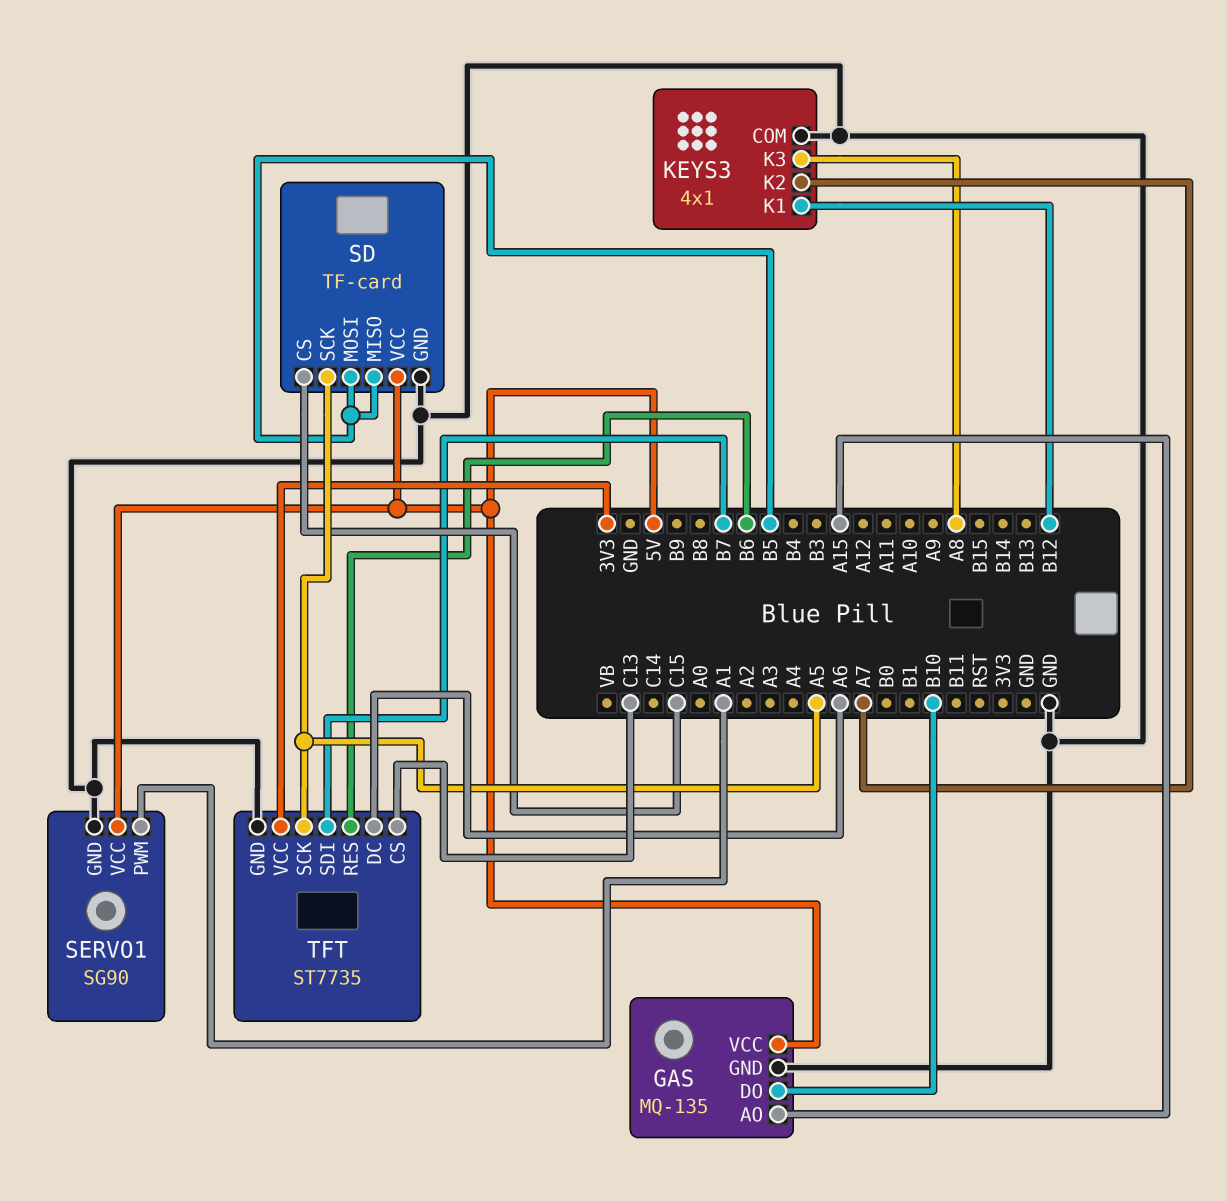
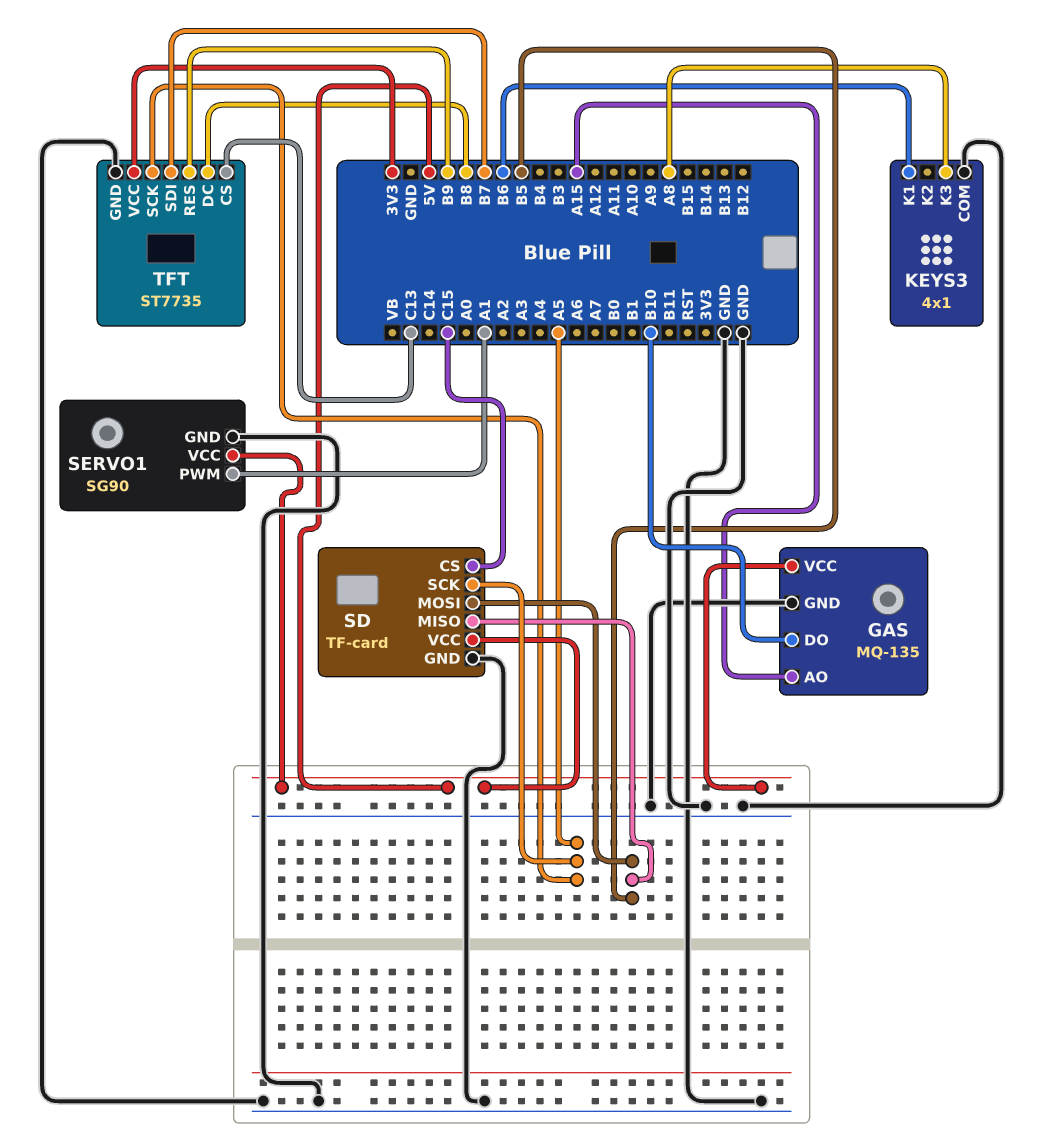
KEYS3 pin K1: B12 -> B6
KEYS3 pin K2: A7 -> none
TFT pin DC: A6 -> B8
TFT pin RES: B6 -> B9

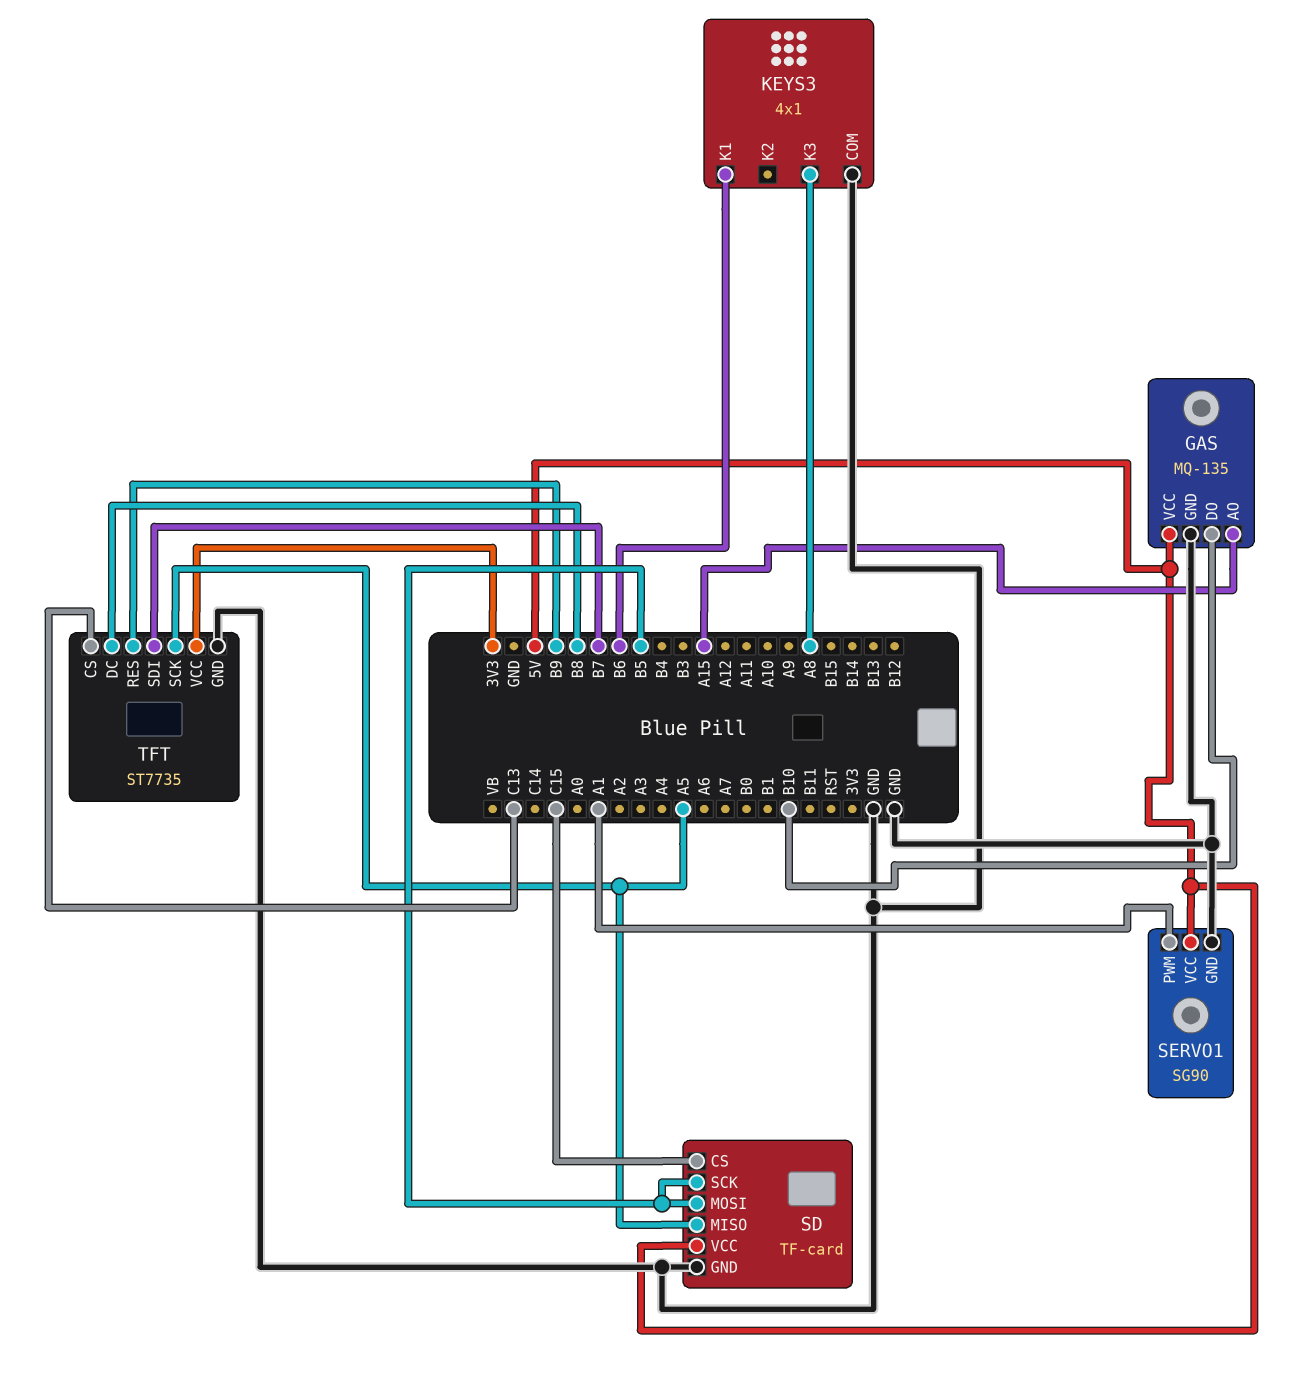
SD pin MISO: B5 -> A5
SD pin SCK: A5 -> B5

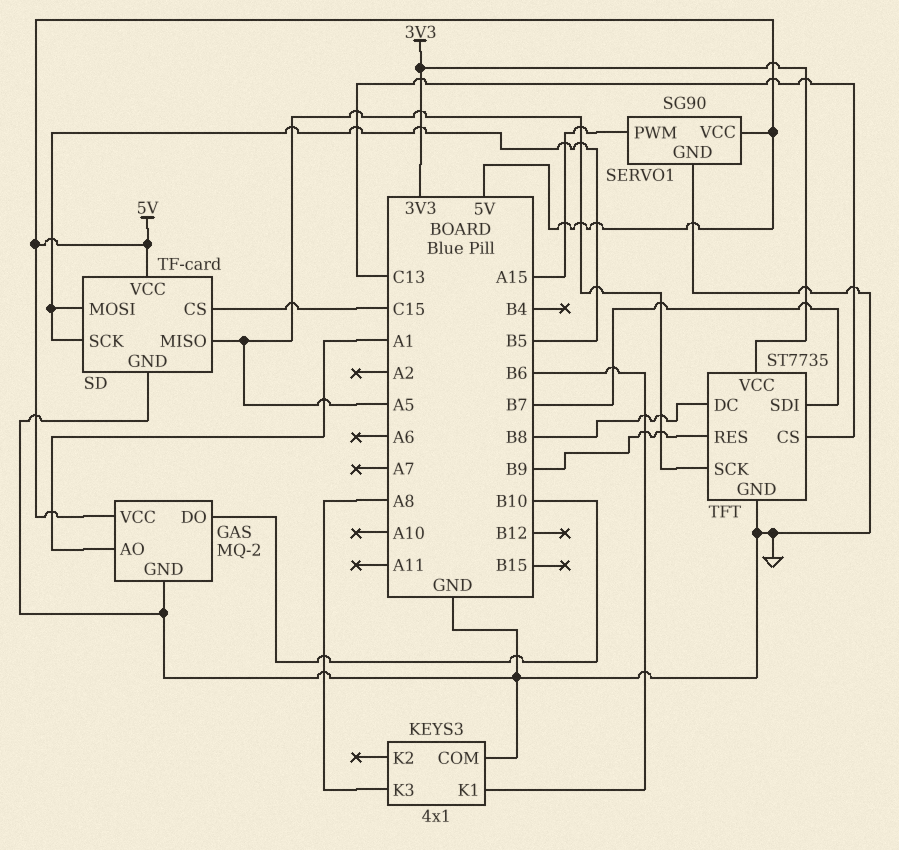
GAS: MQ-135 -> MQ-2
GAS pin AO: A15 -> A1
SERVO1 pin PWM: A1 -> A15

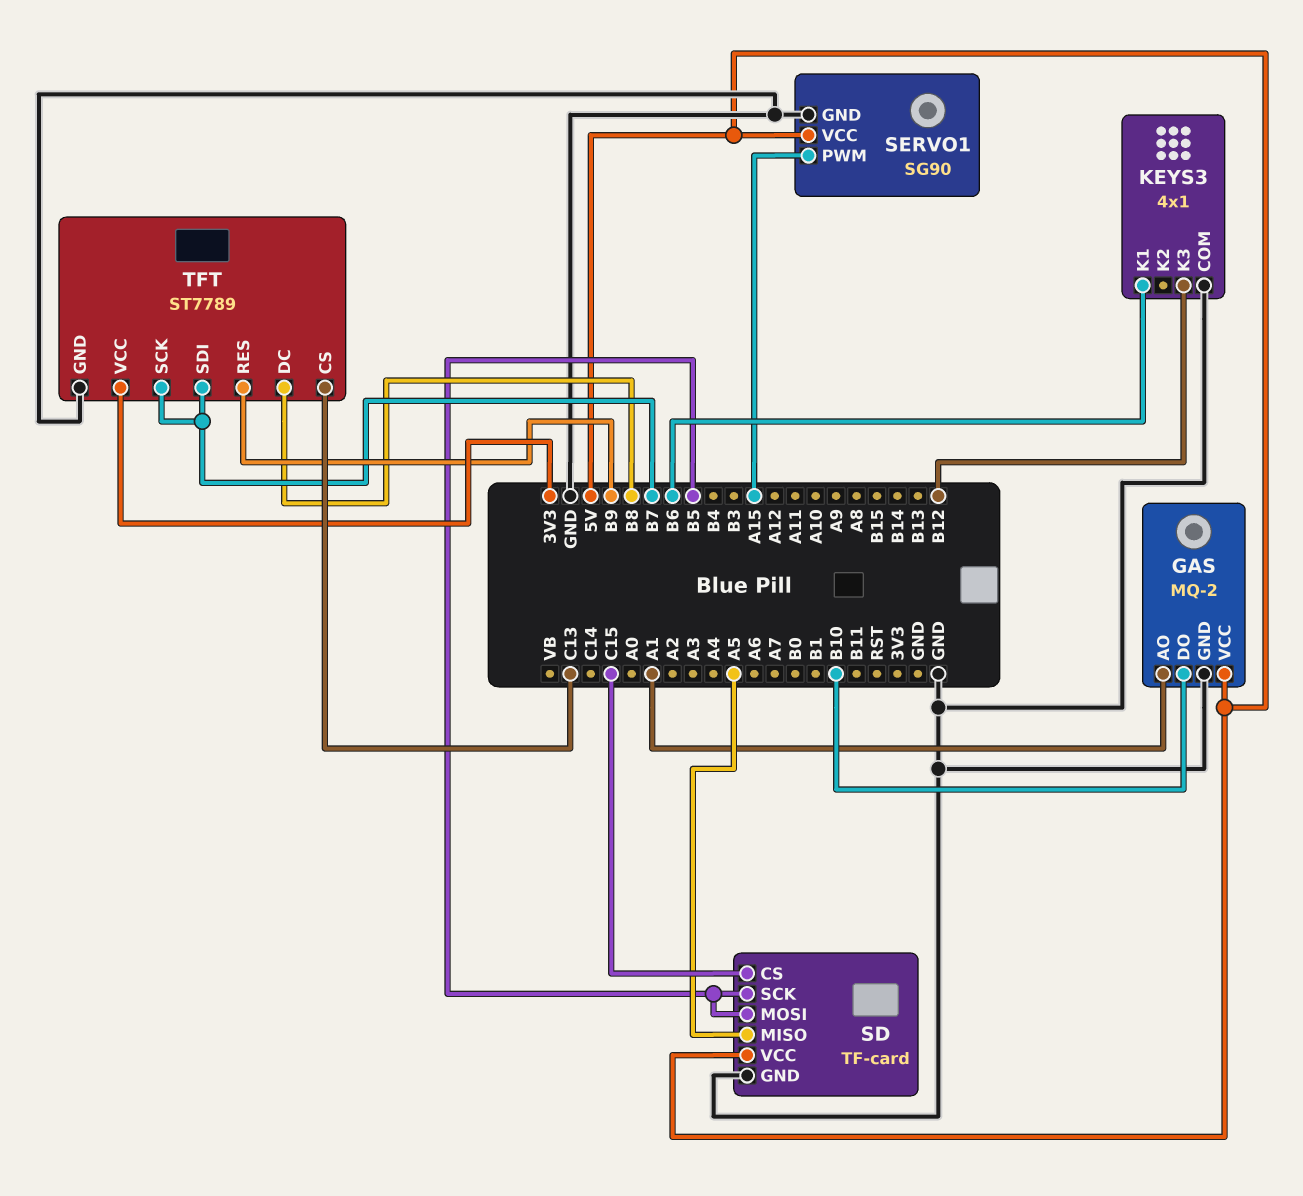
KEYS3 pin K3: A8 -> B12
TFT: ST7735 -> ST7789
TFT pin SCK: A5 -> B7

